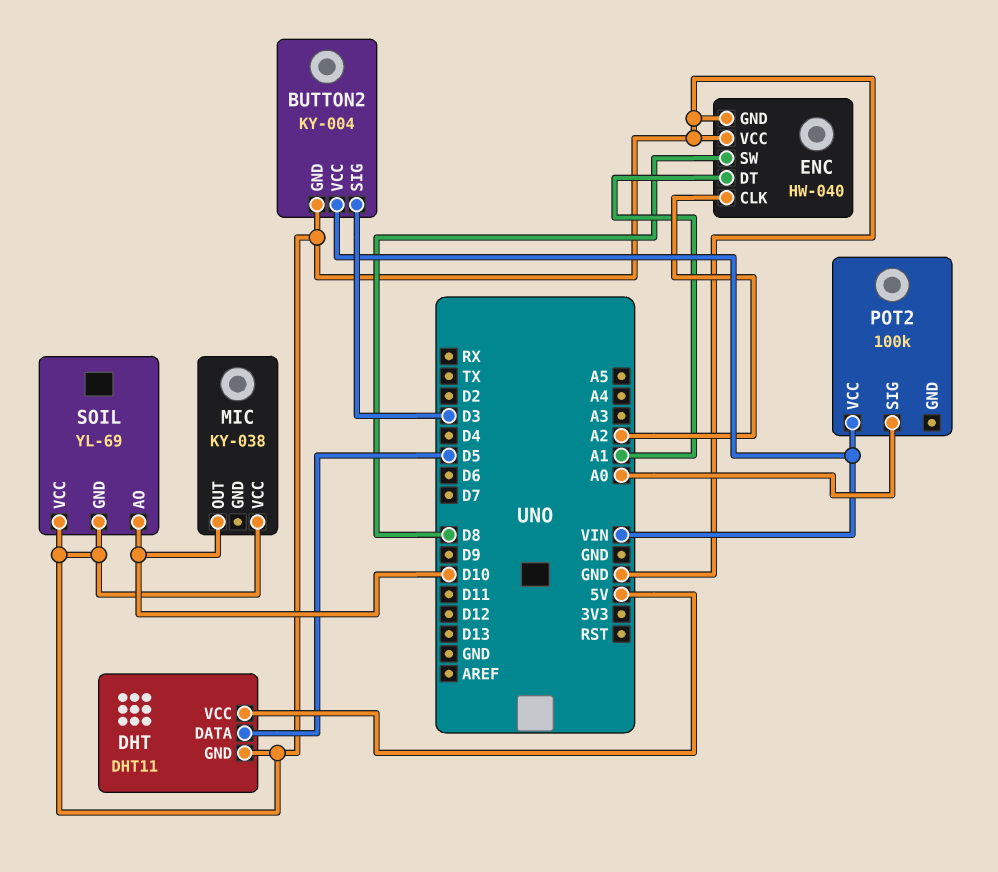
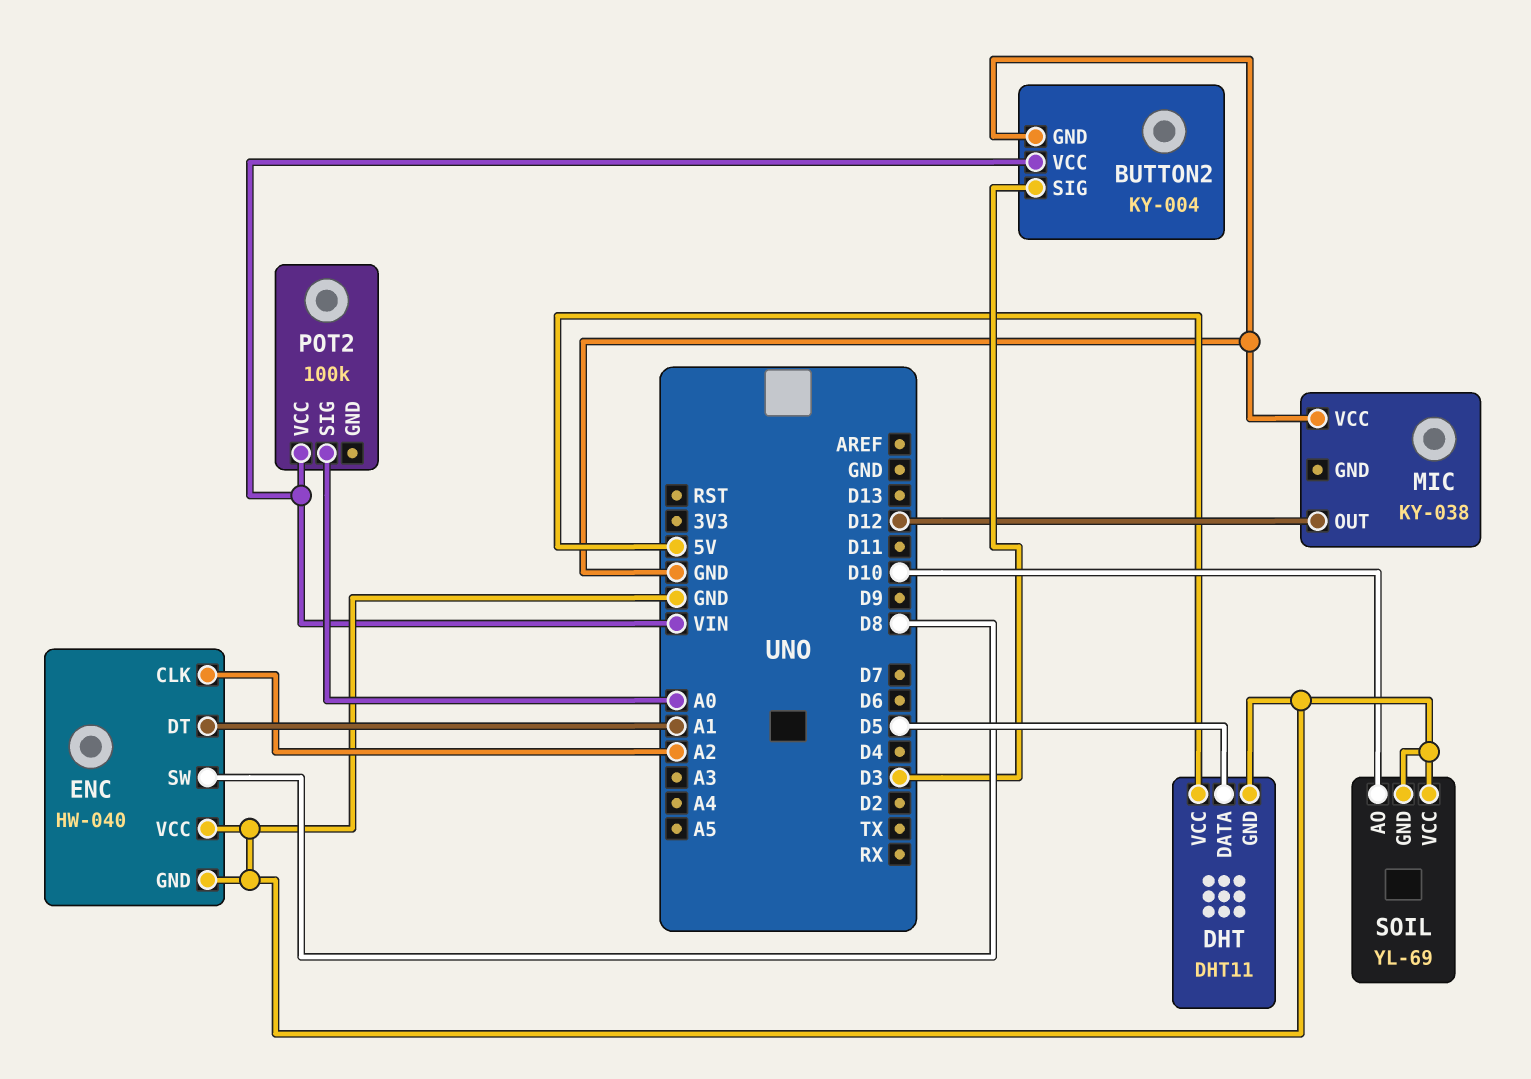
MIC pin OUT: D10 -> D12

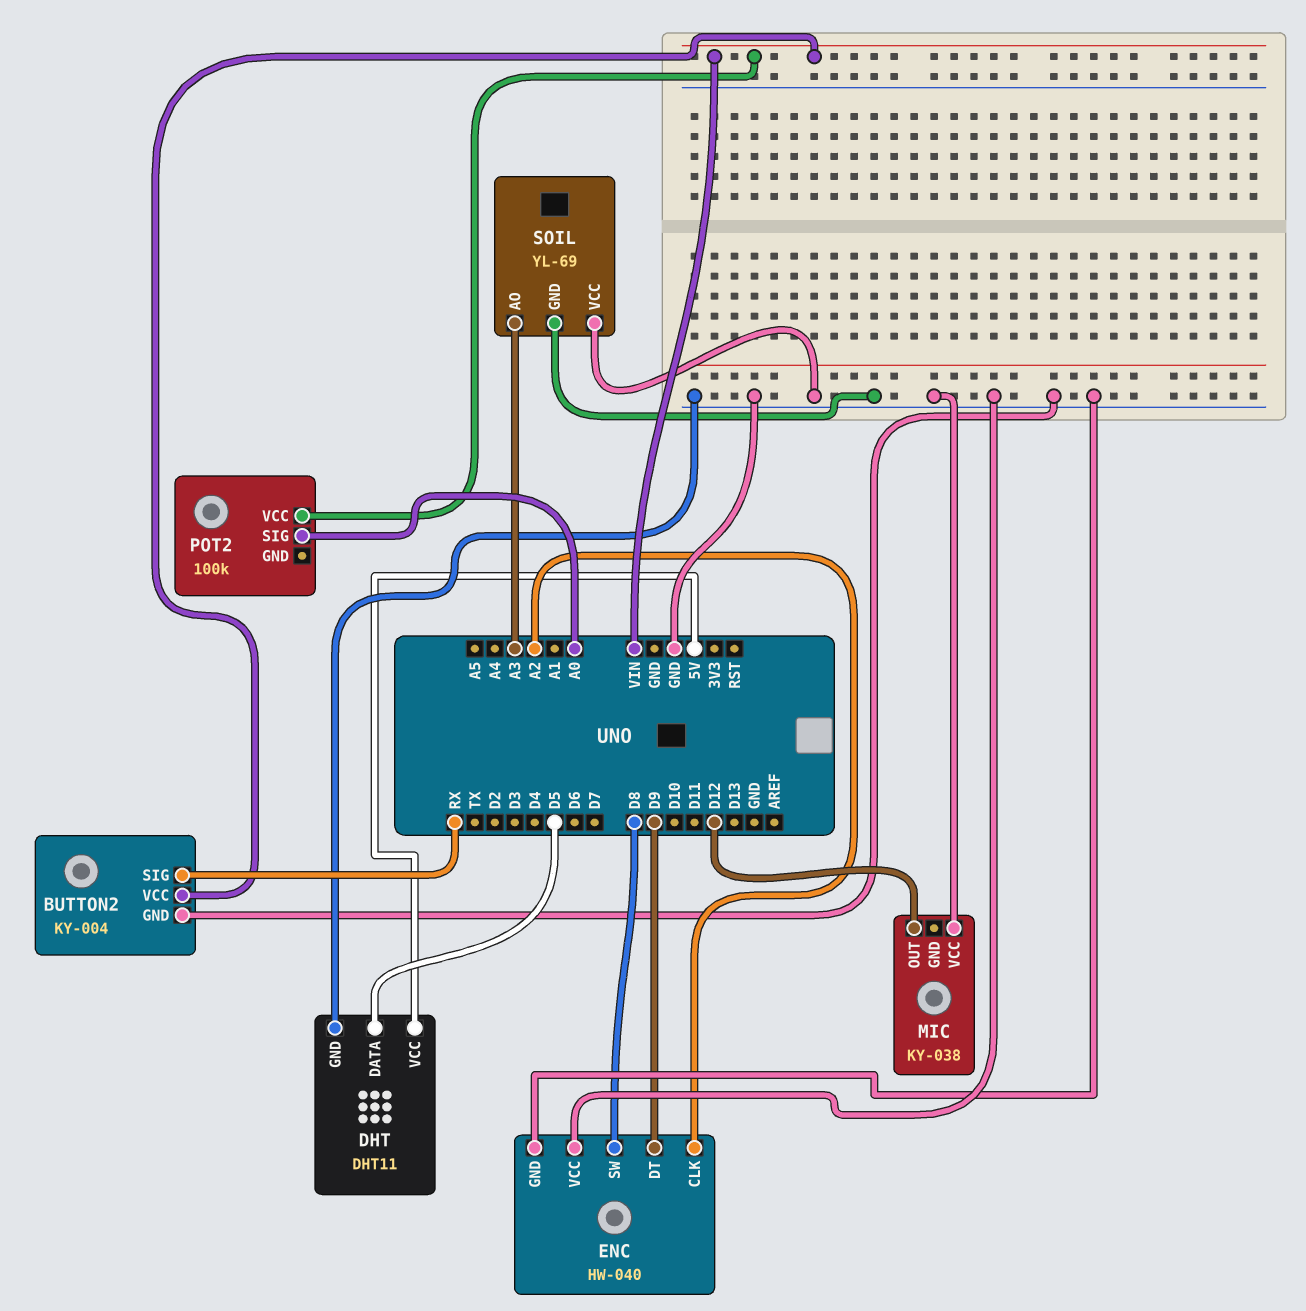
BUTTON2 pin SIG: D3 -> RX
ENC pin DT: A1 -> D9
SOIL pin AO: D10 -> A3

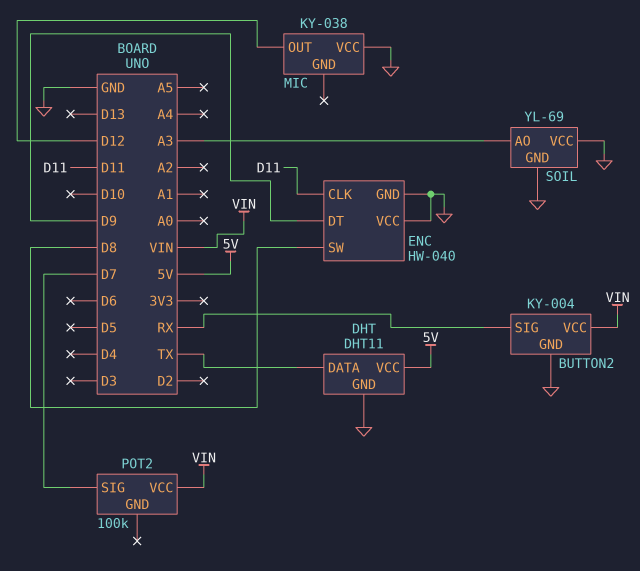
DHT pin DATA: D5 -> TX
ENC pin CLK: A2 -> D11
POT2 pin SIG: A0 -> D7

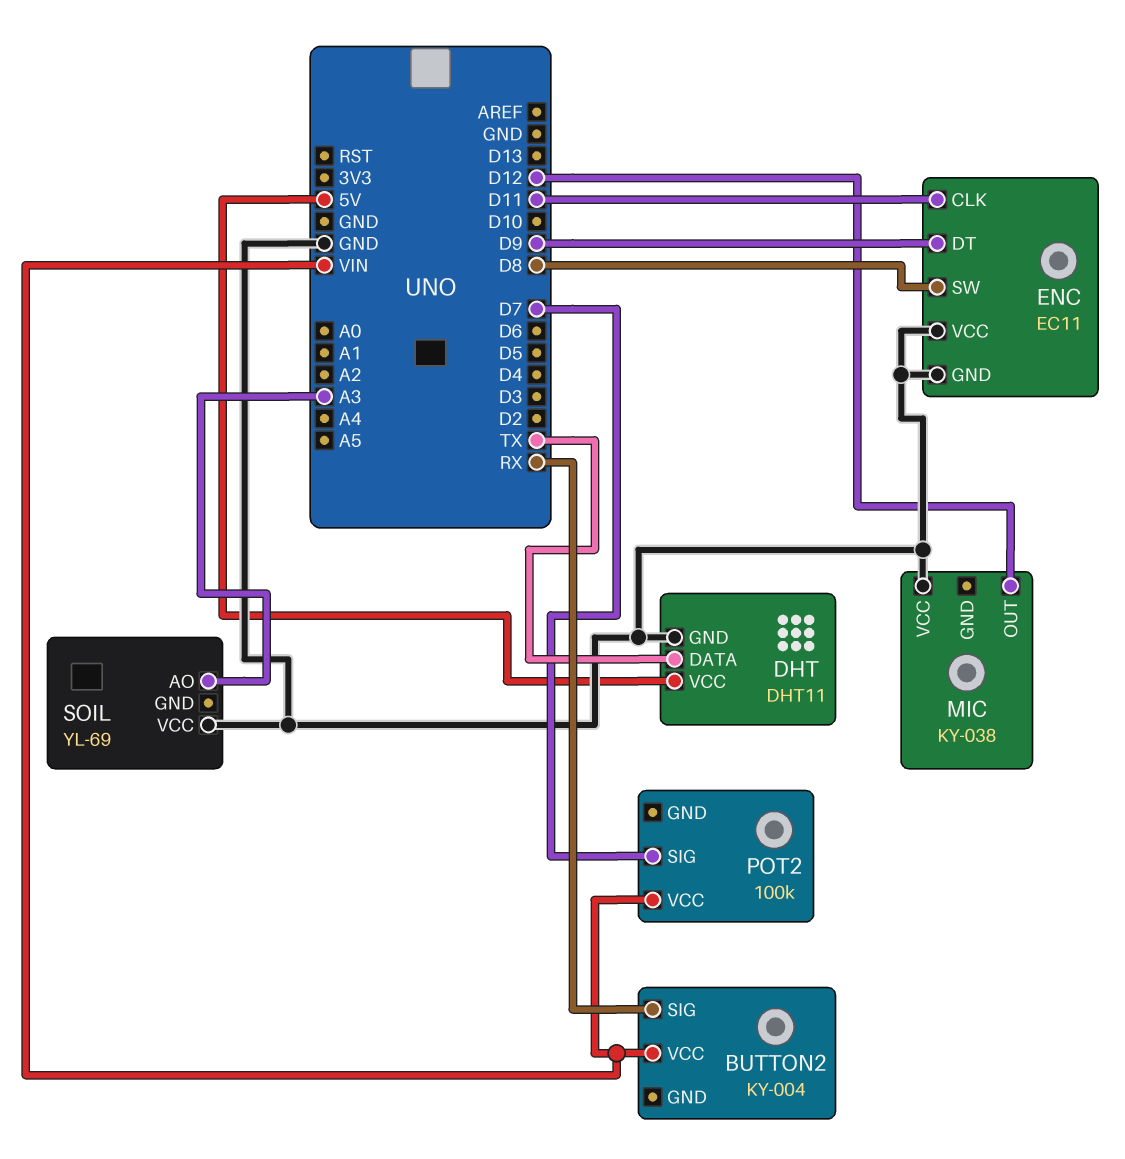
BUTTON2 pin GND: GND -> none
ENC: HW-040 -> EC11
SOIL pin GND: GND -> none

